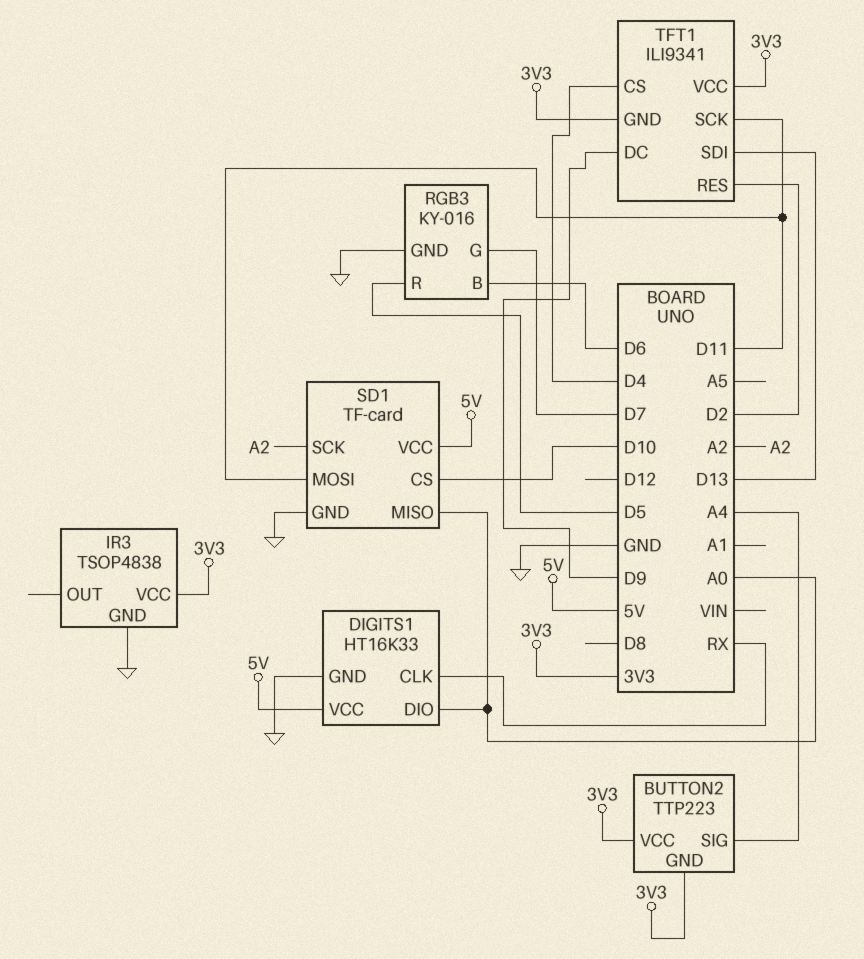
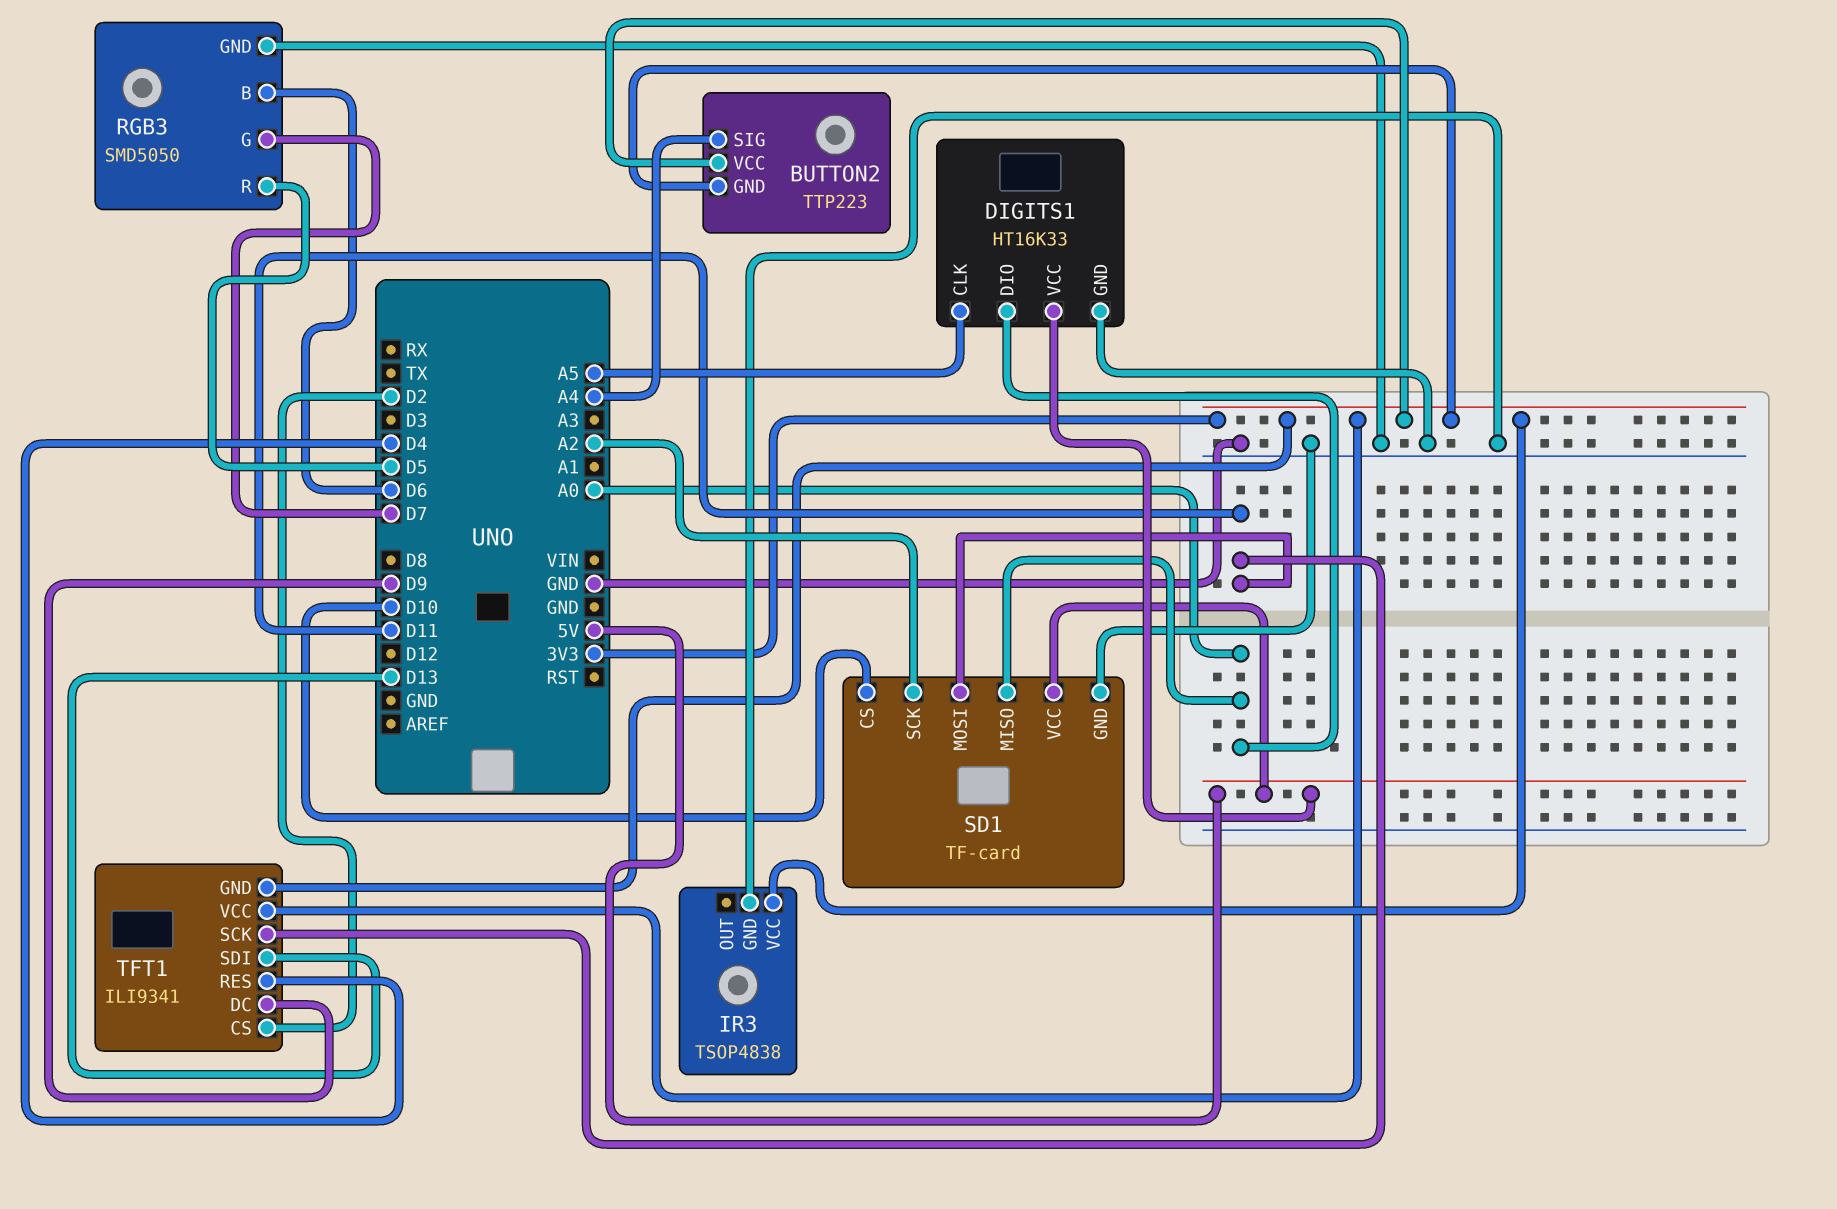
DIGITS1 pin CLK: RX -> A5
RGB3: KY-016 -> SMD5050
TFT1 pin CS: D4 -> D2
TFT1 pin RES: D2 -> D4

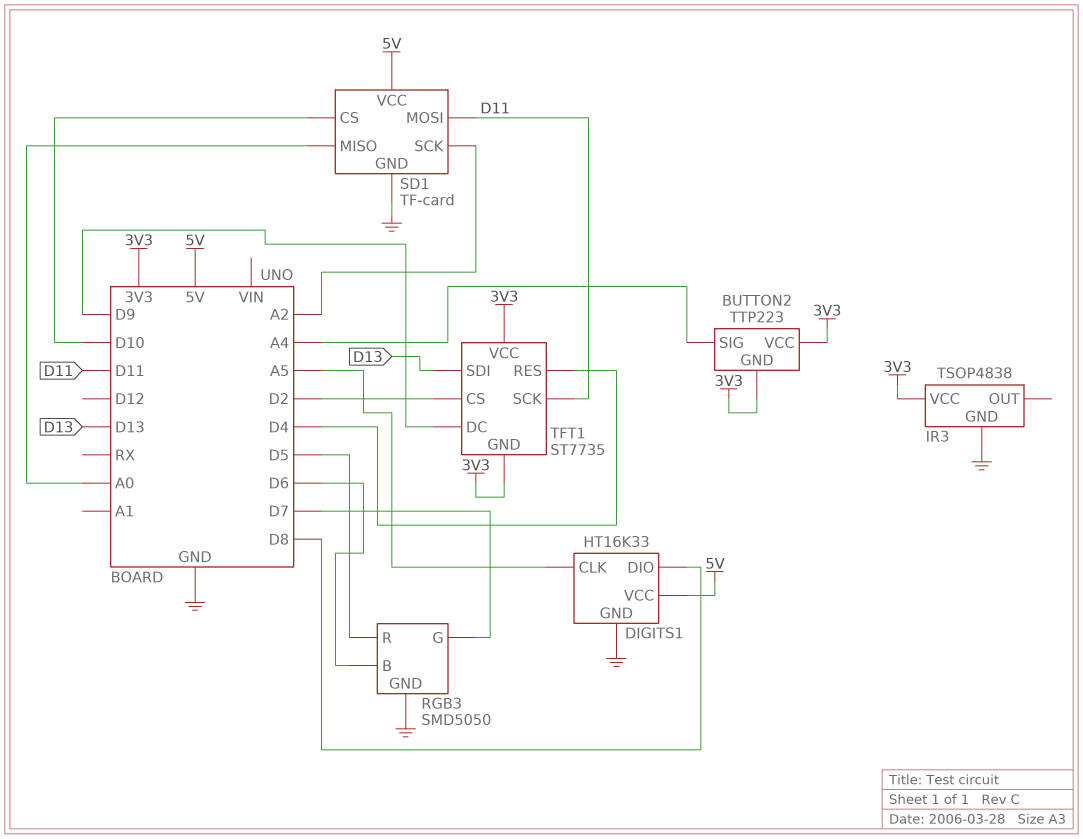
DIGITS1 pin DIO: A0 -> D8
TFT1: ILI9341 -> ST7735

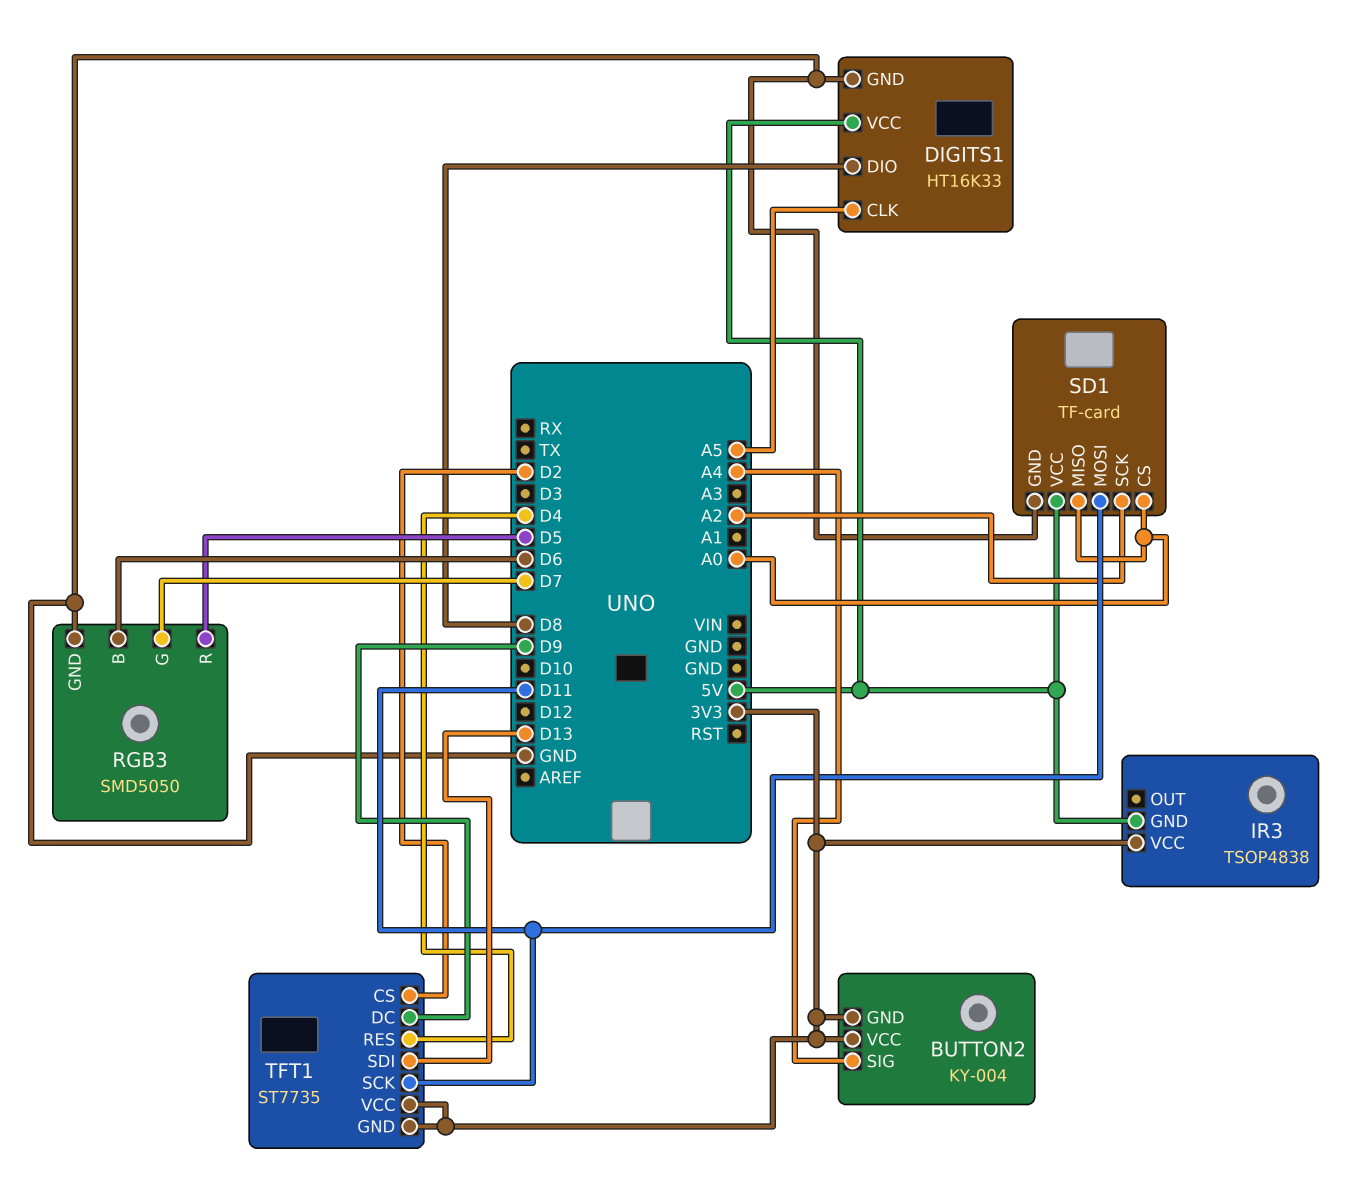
BUTTON2: TTP223 -> KY-004
IR3 pin GND: GND -> 5V
SD1 pin CS: D10 -> A0

